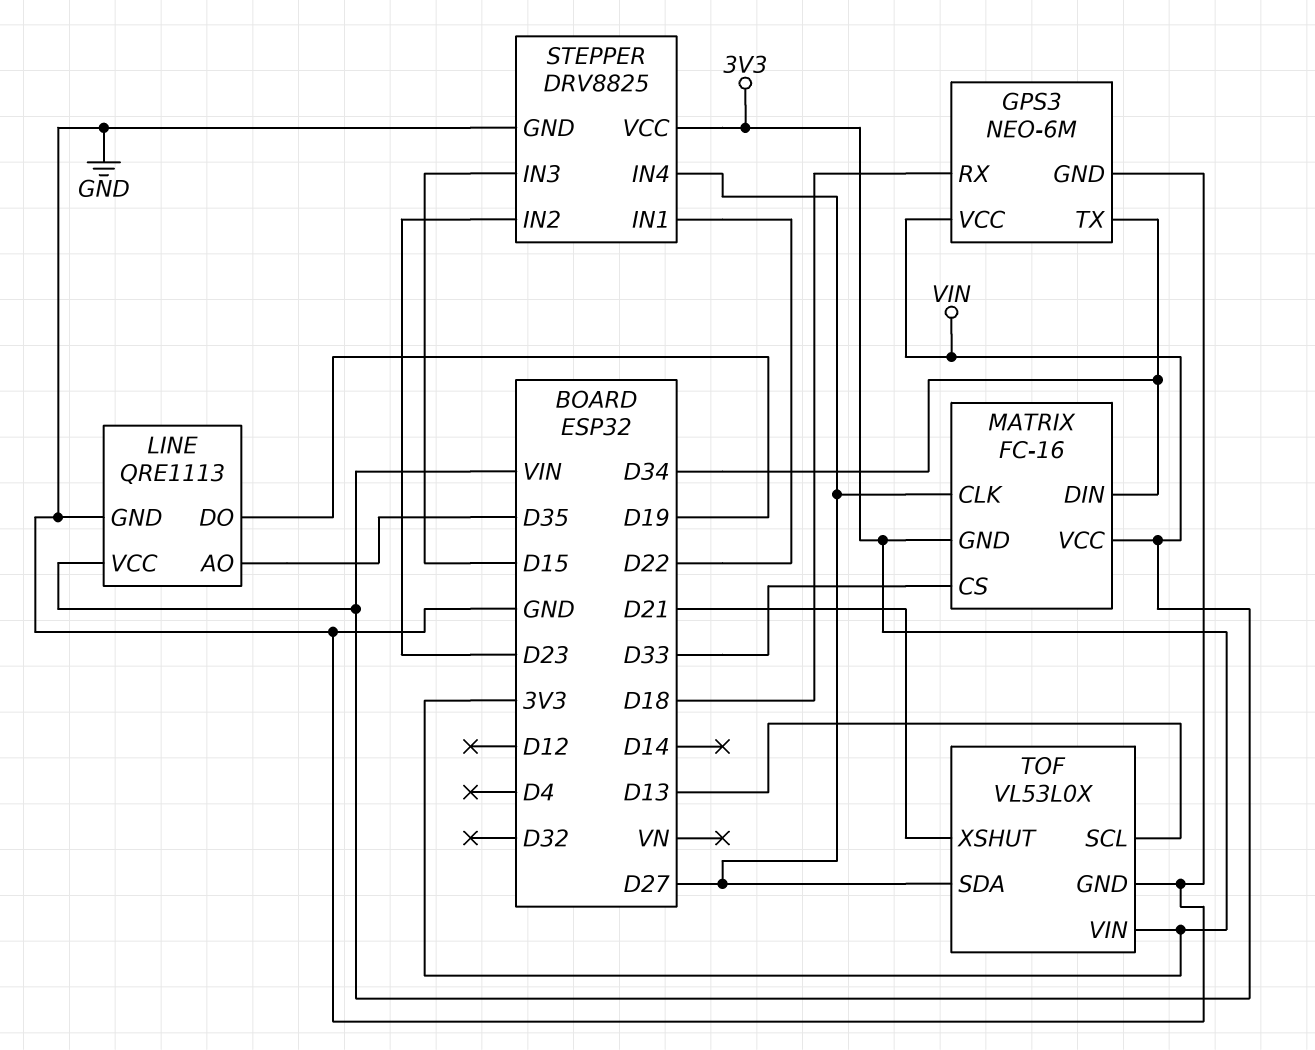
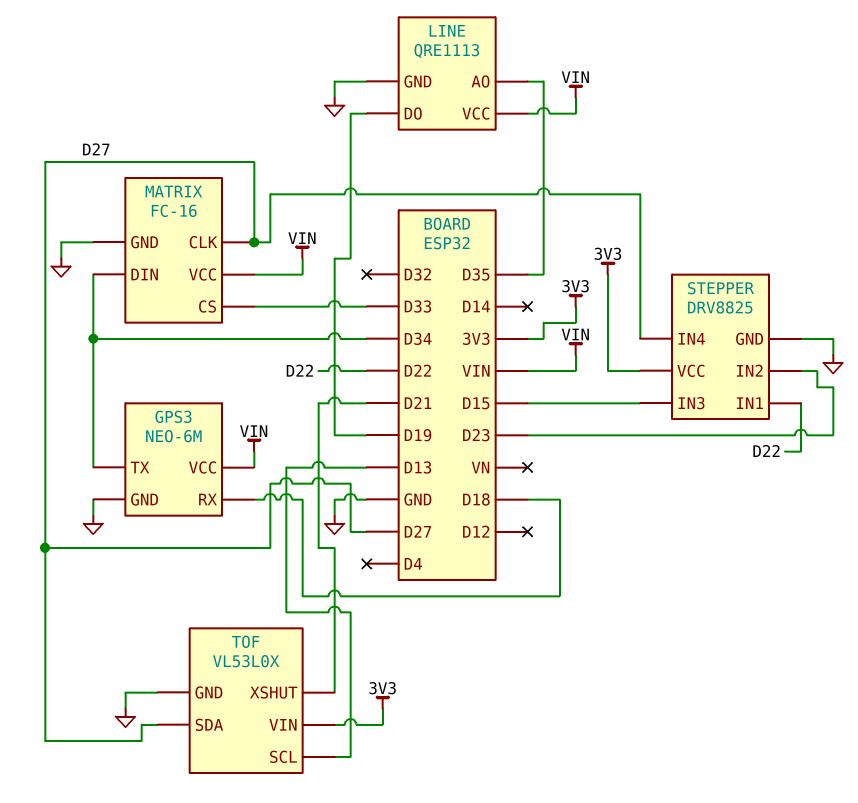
MATRIX pin GND: 3V3 -> GND

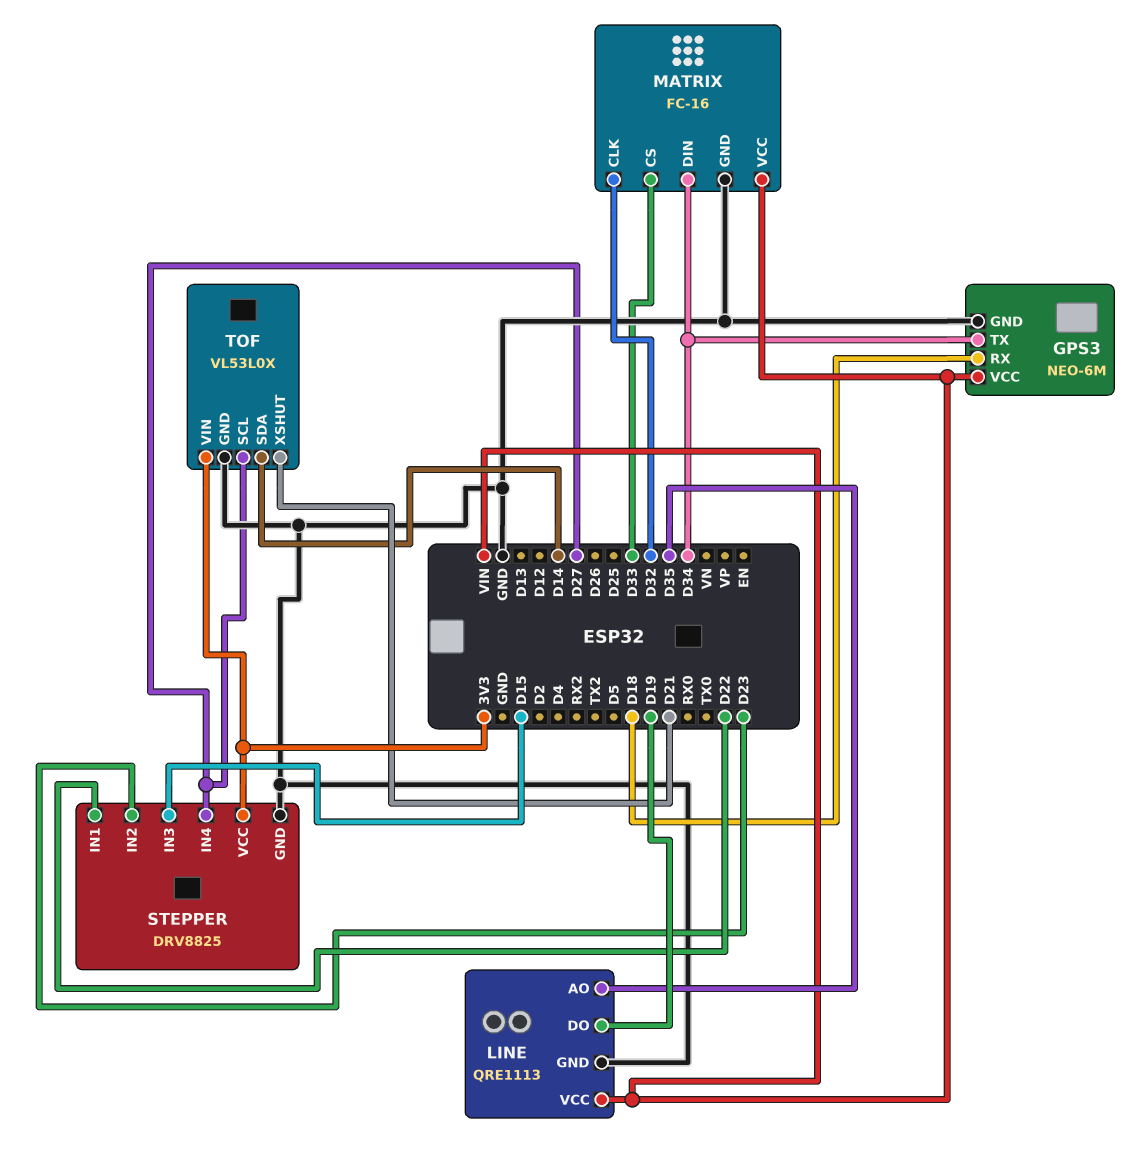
MATRIX pin CLK: D27 -> D32
TOF pin SCL: D13 -> D27
TOF pin SDA: D27 -> D14

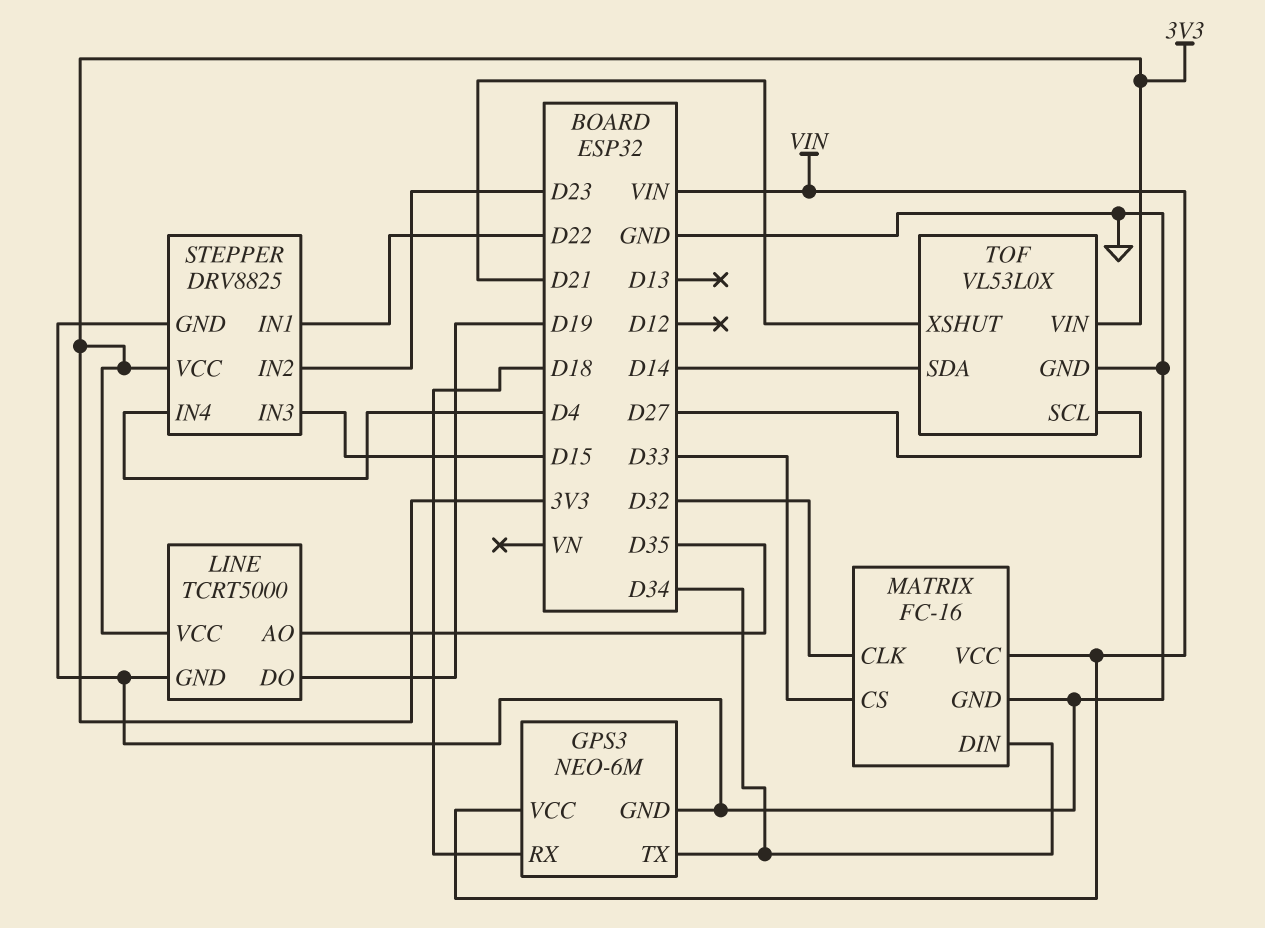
LINE: QRE1113 -> TCRT5000
LINE pin VCC: VIN -> 3V3
STEPPER pin IN4: D27 -> D4

